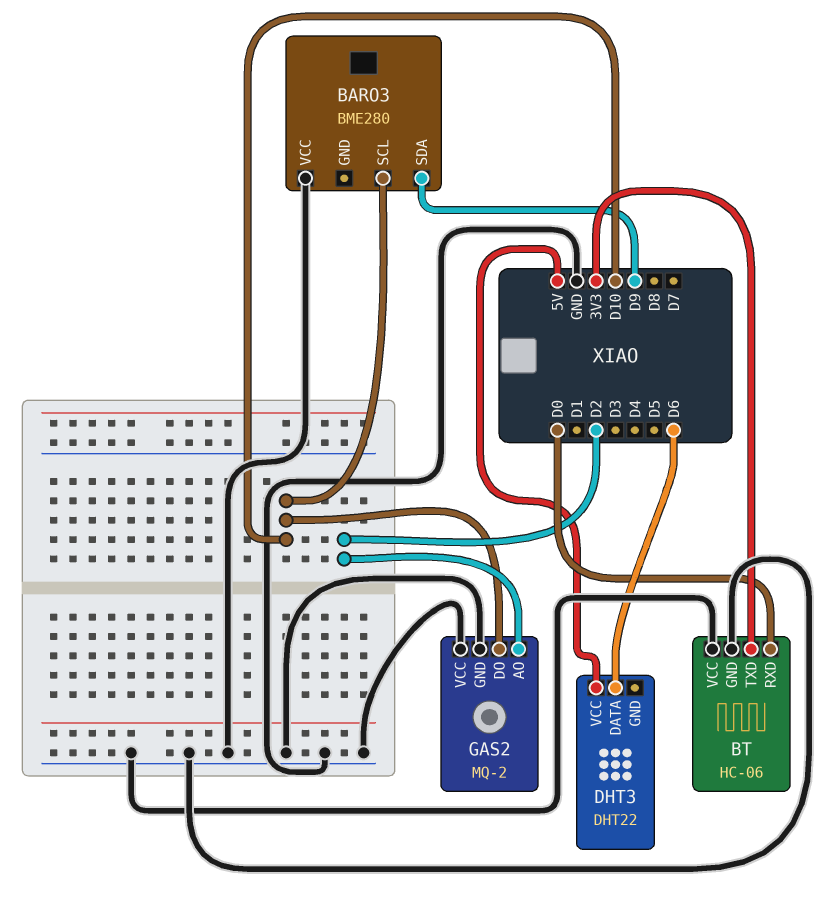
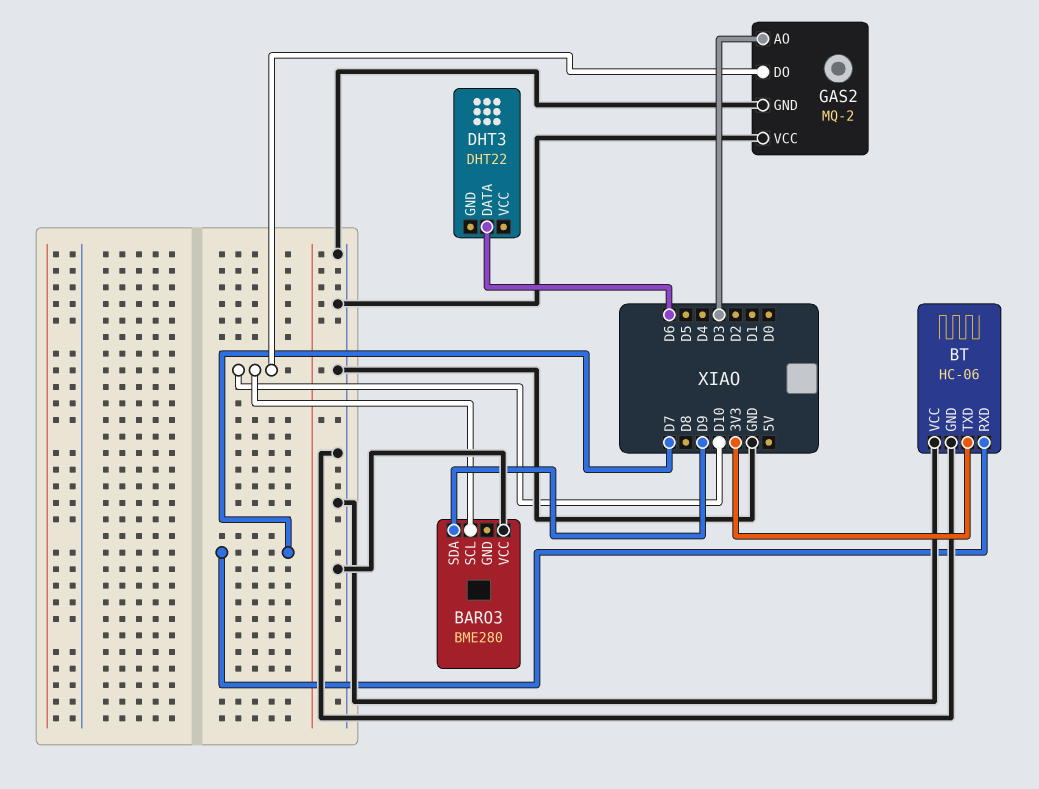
BT pin RXD: D0 -> D7
DHT3 pin VCC: 5V -> none
GAS2 pin AO: D2 -> D3

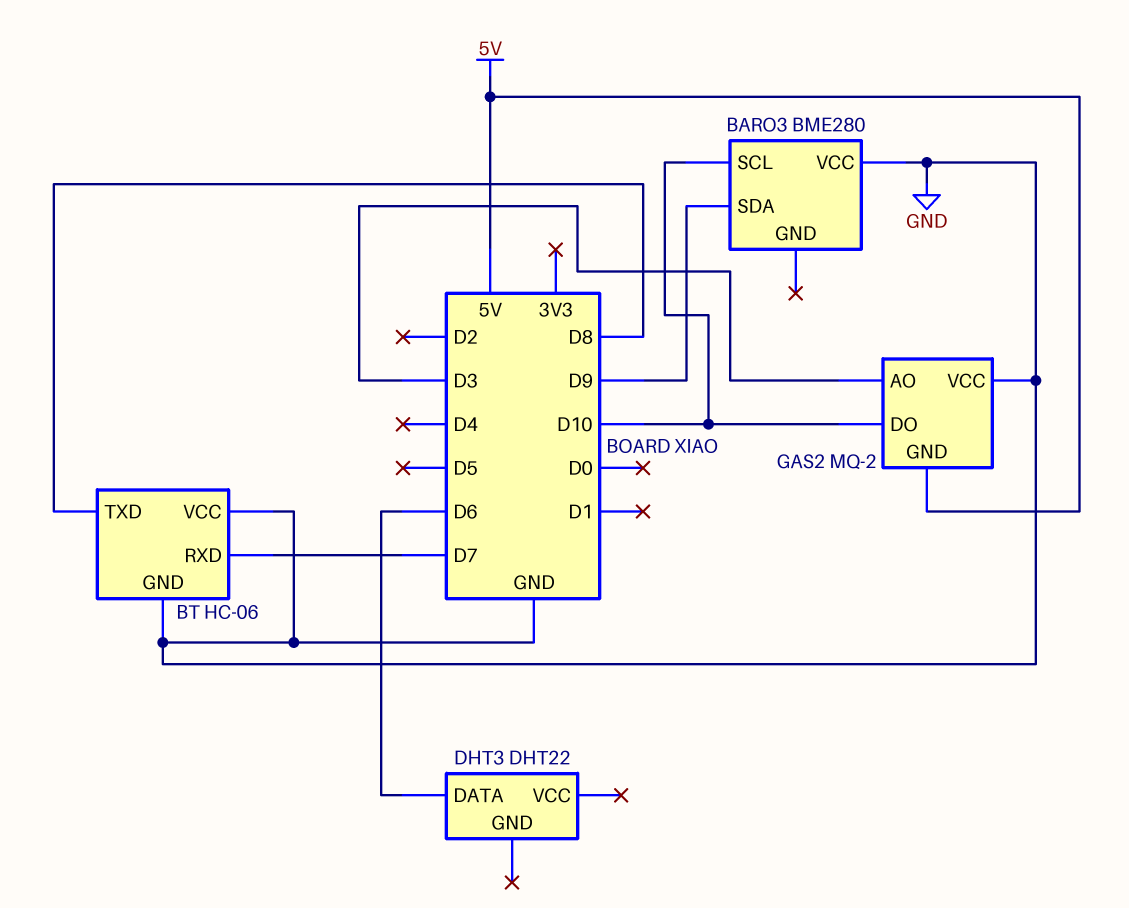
BT pin TXD: 3V3 -> D8
GAS2 pin GND: GND -> 5V

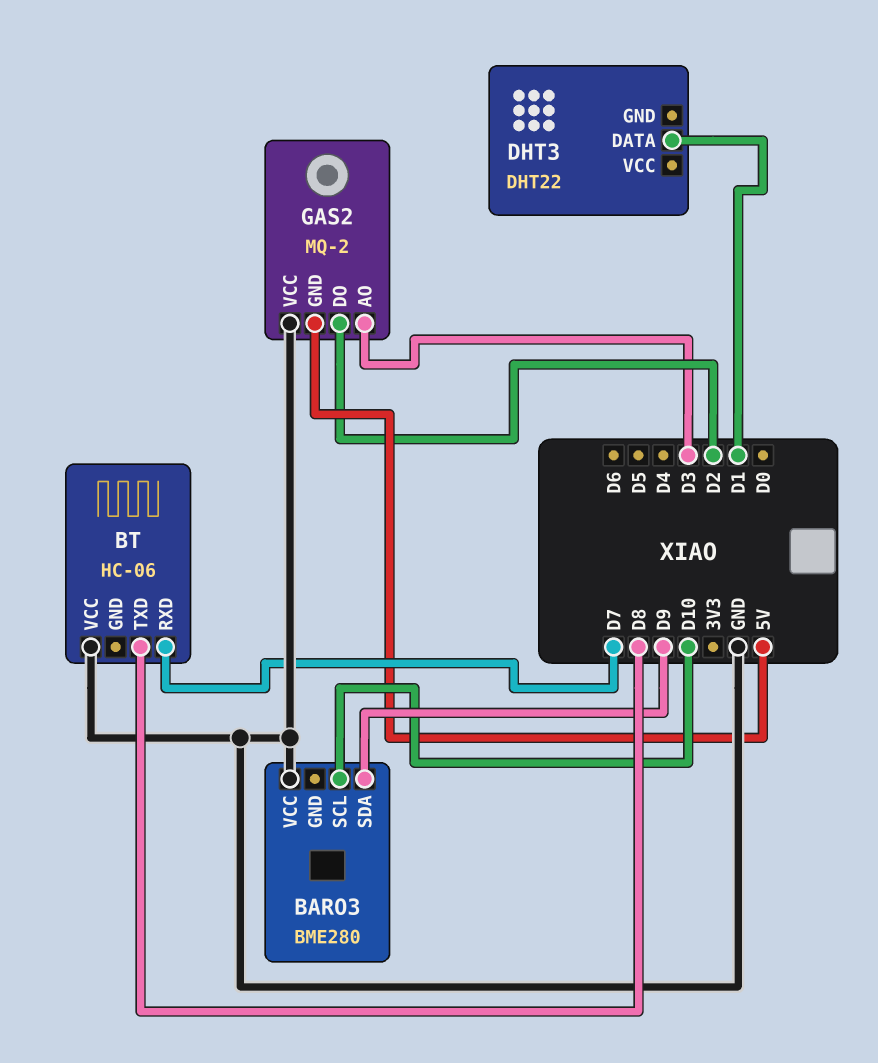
BT pin GND: GND -> none
DHT3 pin DATA: D6 -> D1
GAS2 pin DO: D10 -> D2

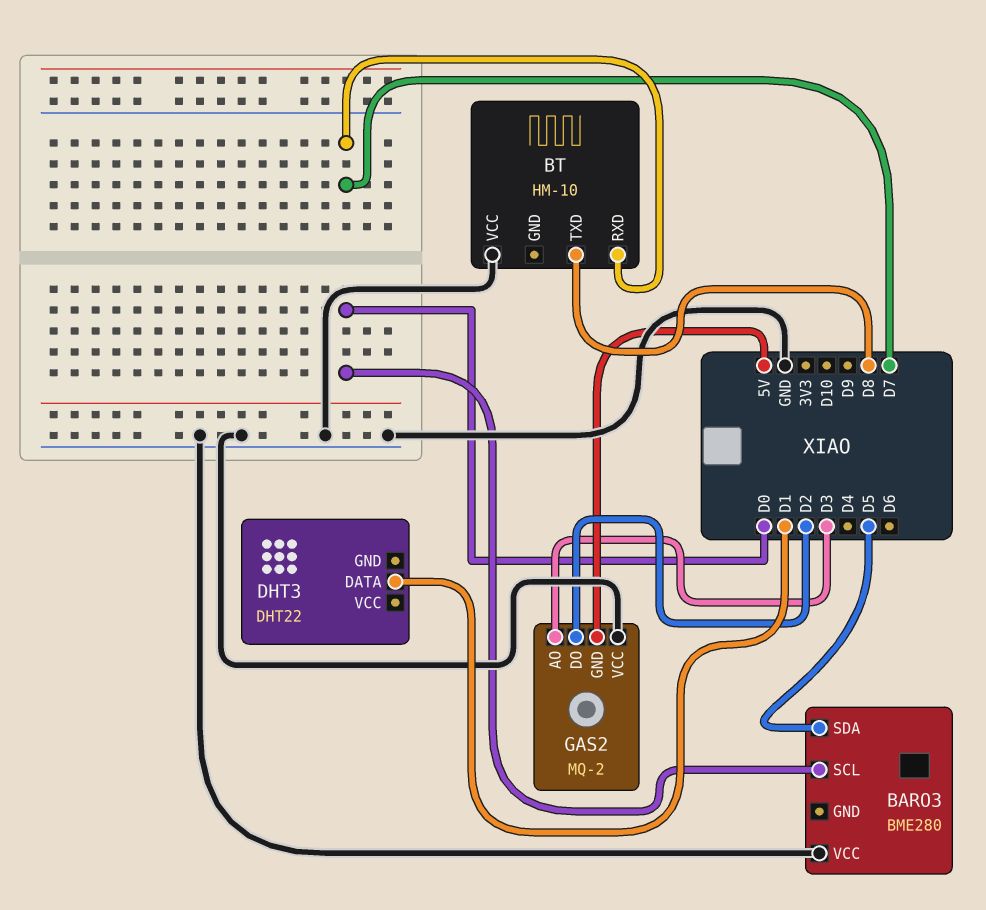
BARO3 pin SCL: D10 -> D0
BARO3 pin SDA: D9 -> D5
BT: HC-06 -> HM-10

